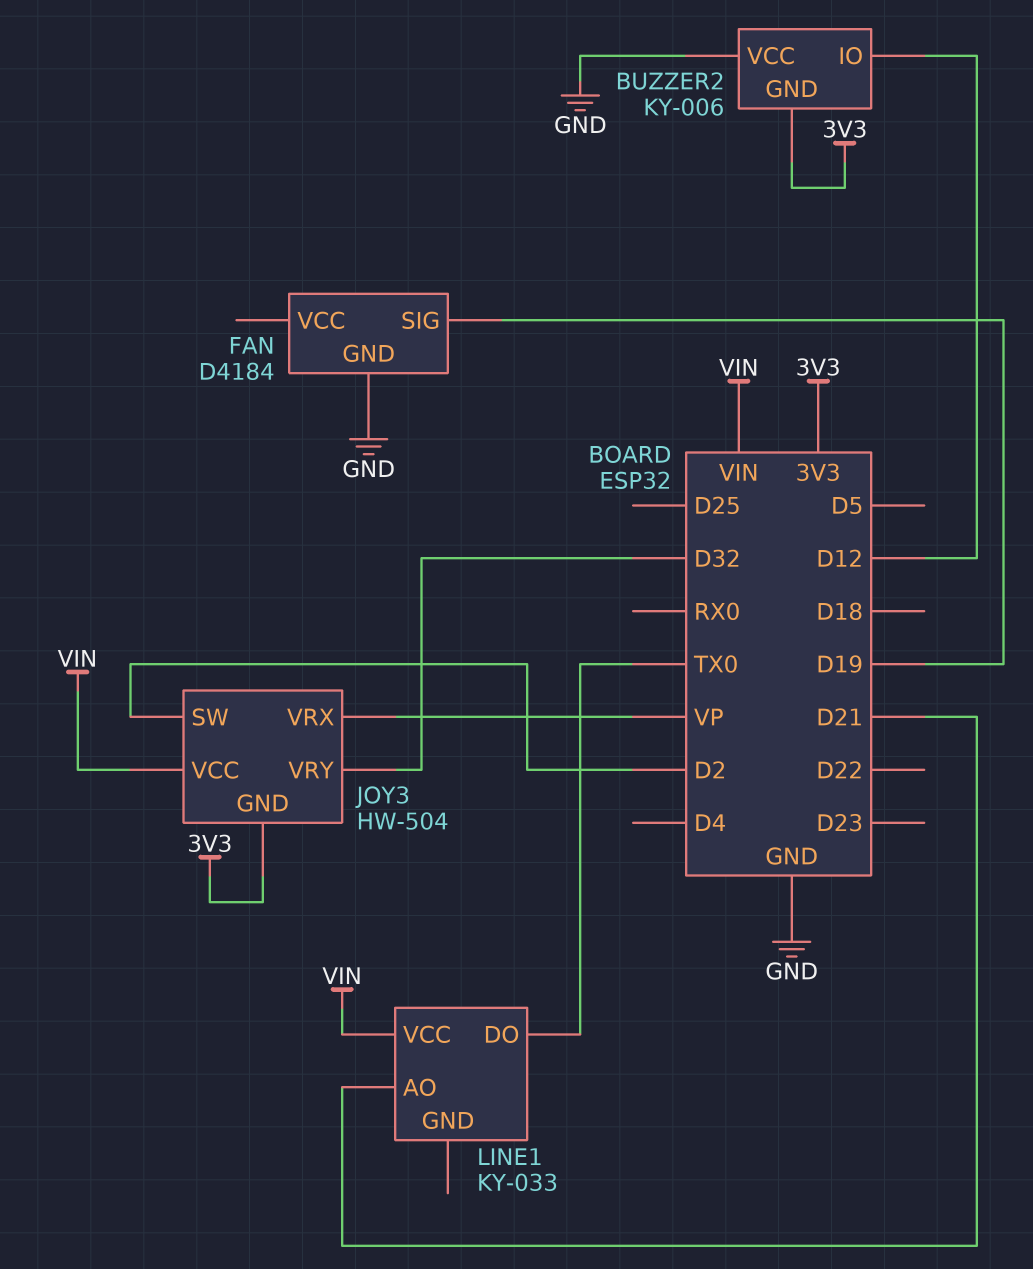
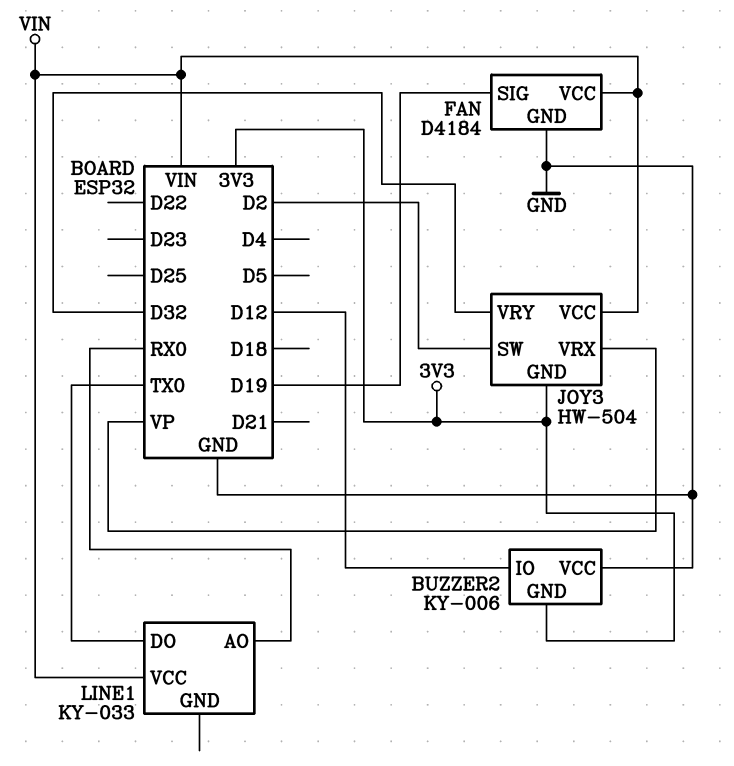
FAN pin VCC: none -> VIN
LINE1 pin AO: D21 -> RX0

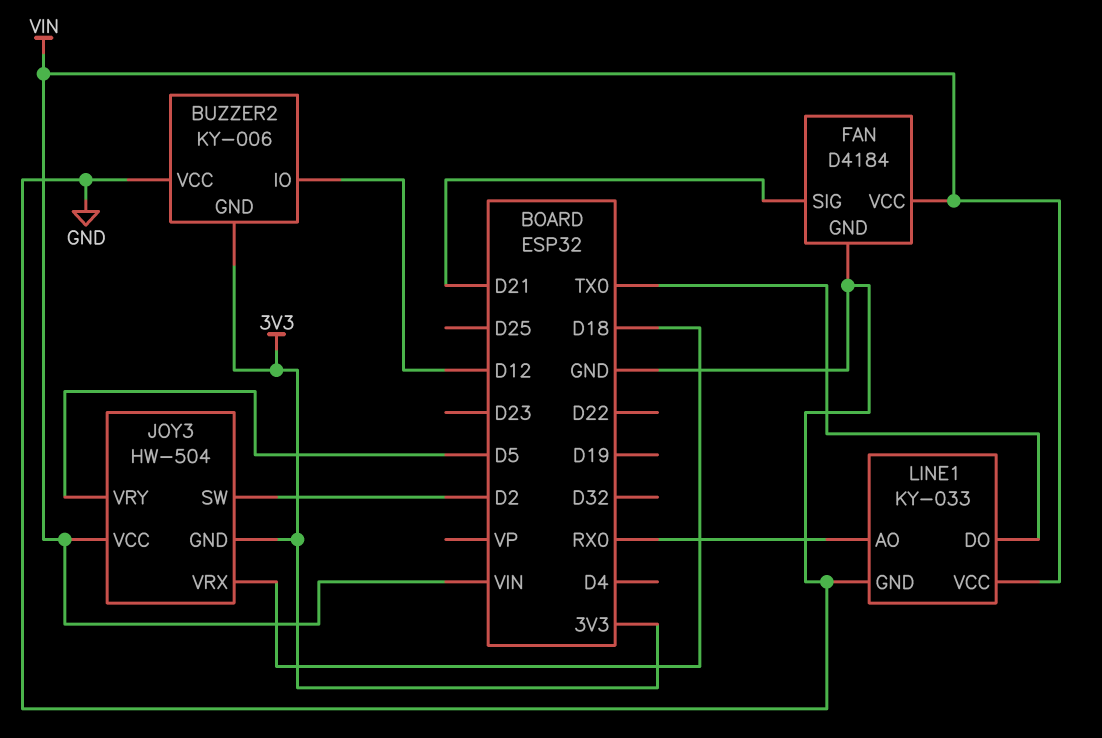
FAN pin SIG: D19 -> D21
JOY3 pin VRX: VP -> D18
JOY3 pin VRY: D32 -> D5
LINE1 pin GND: none -> GND

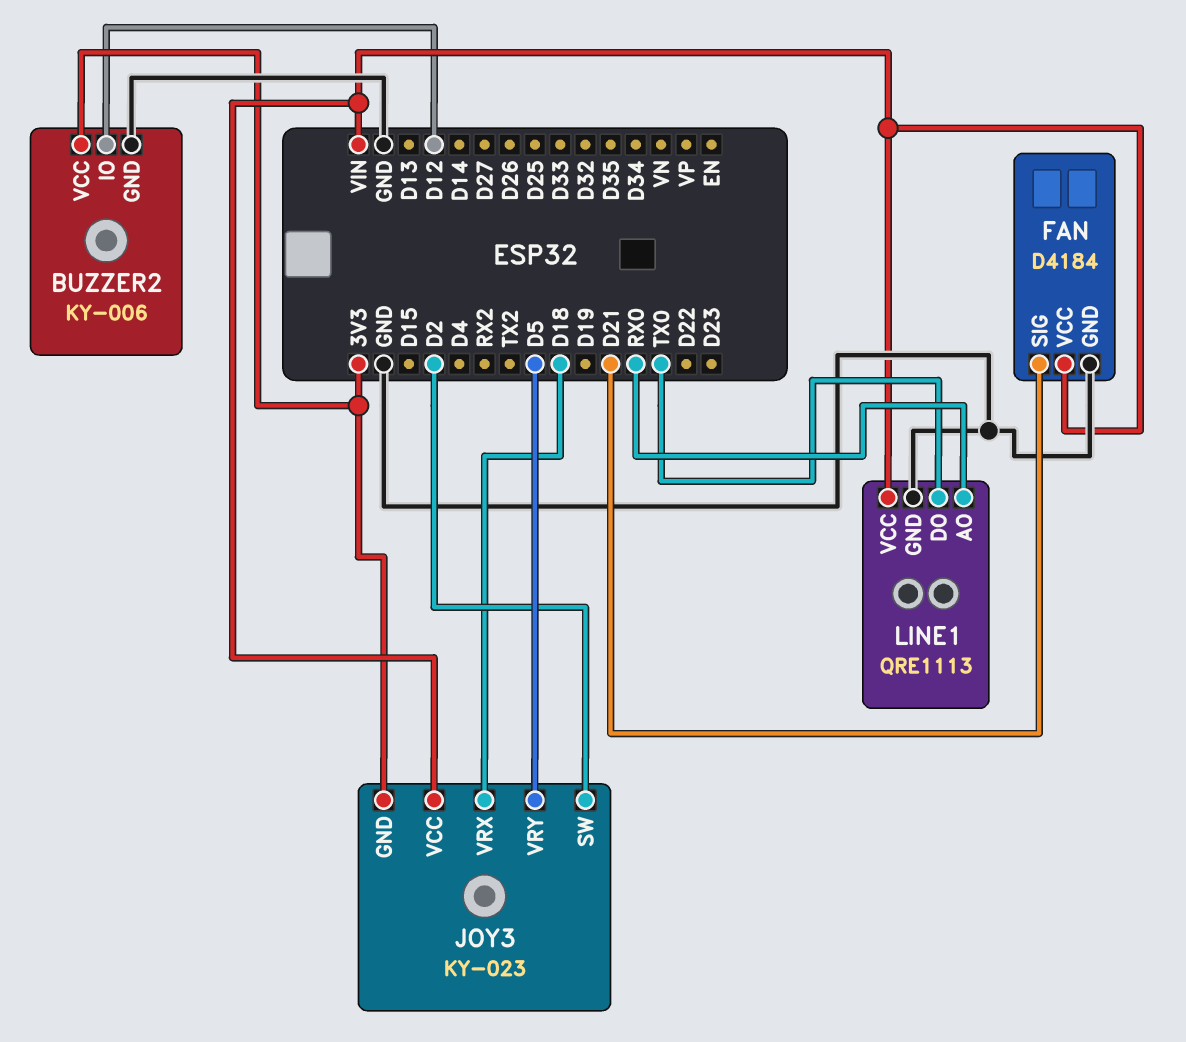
BUZZER2 pin GND: 3V3 -> GND
BUZZER2 pin VCC: GND -> 3V3
JOY3: HW-504 -> KY-023
LINE1: KY-033 -> QRE1113

